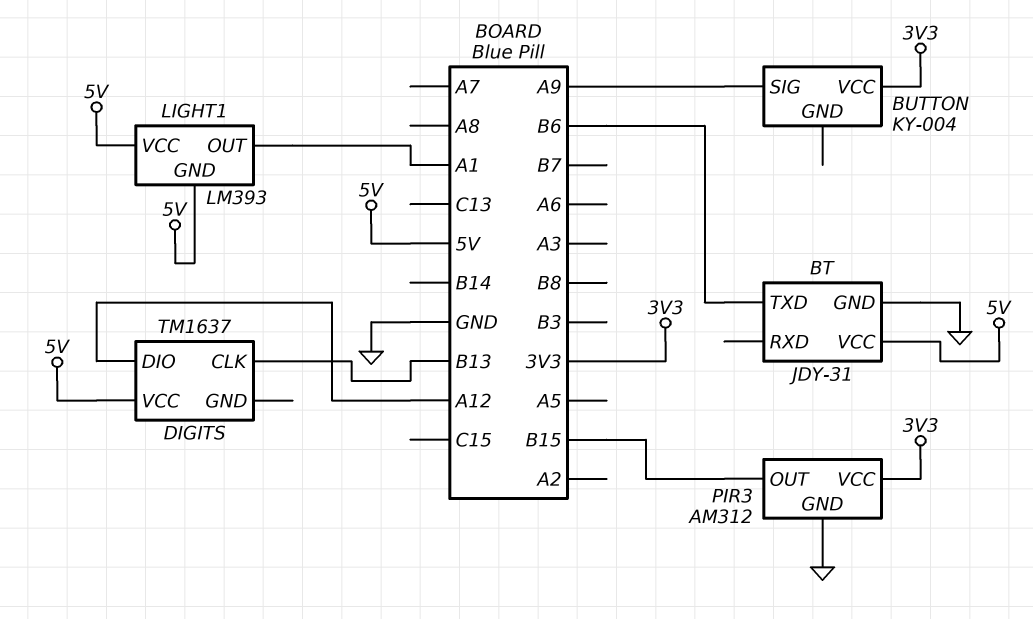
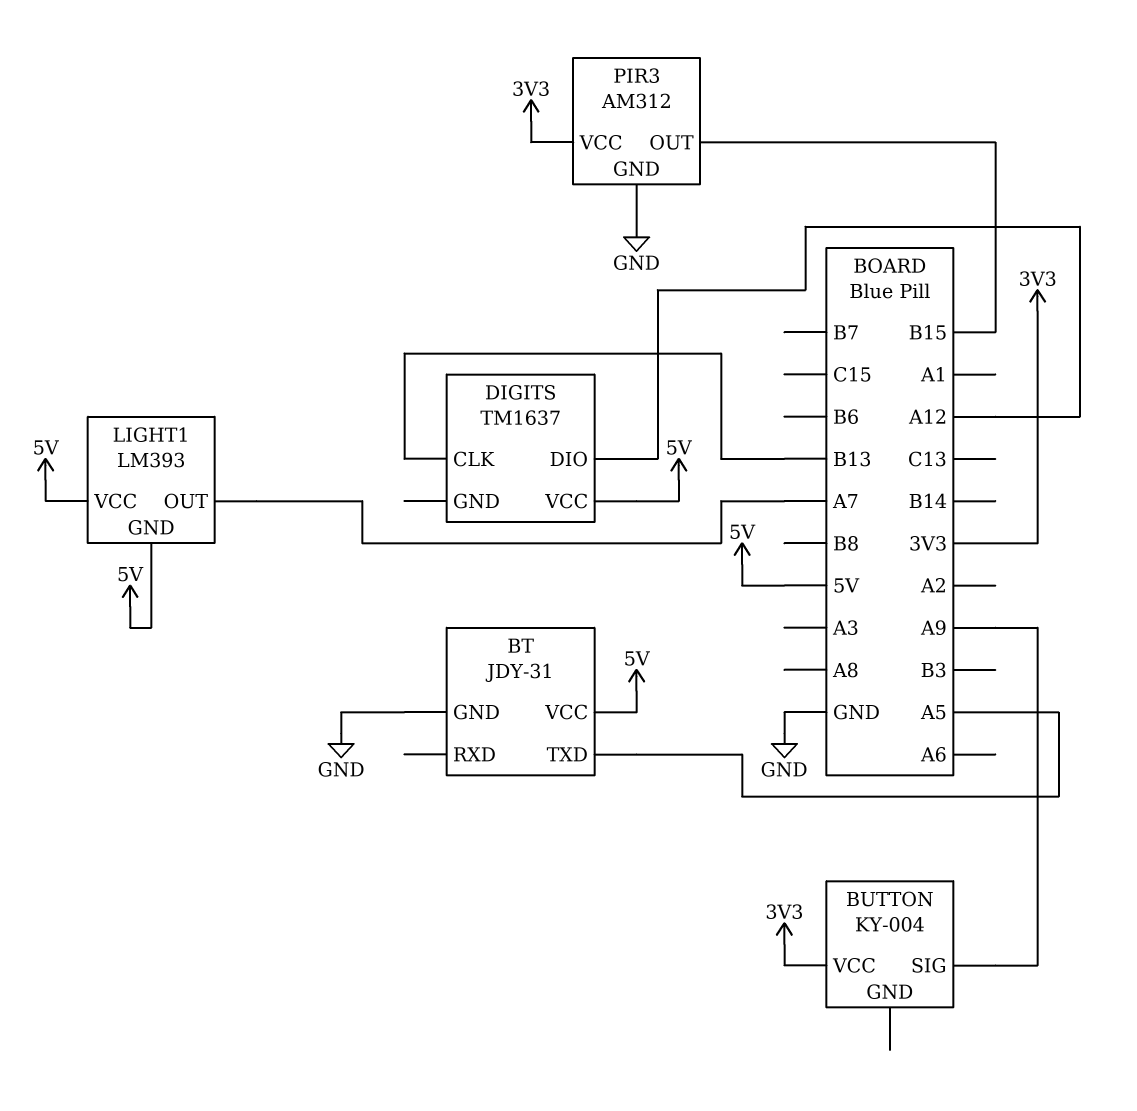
BT pin TXD: B6 -> A5
LIGHT1 pin OUT: A1 -> A7

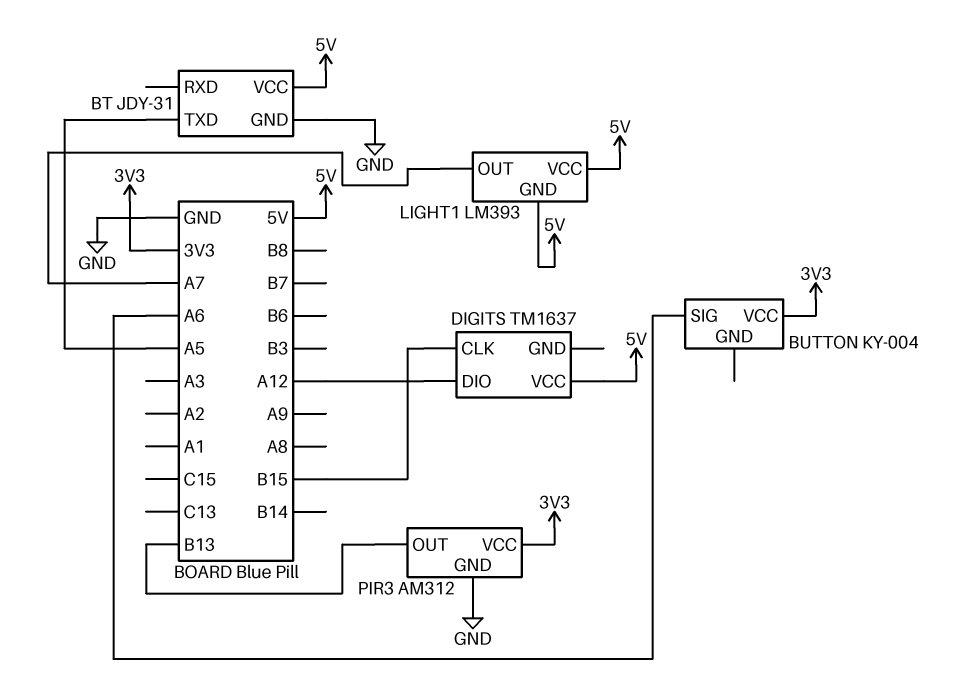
BUTTON pin SIG: A9 -> A6
DIGITS pin CLK: B13 -> B15
PIR3 pin OUT: B15 -> B13

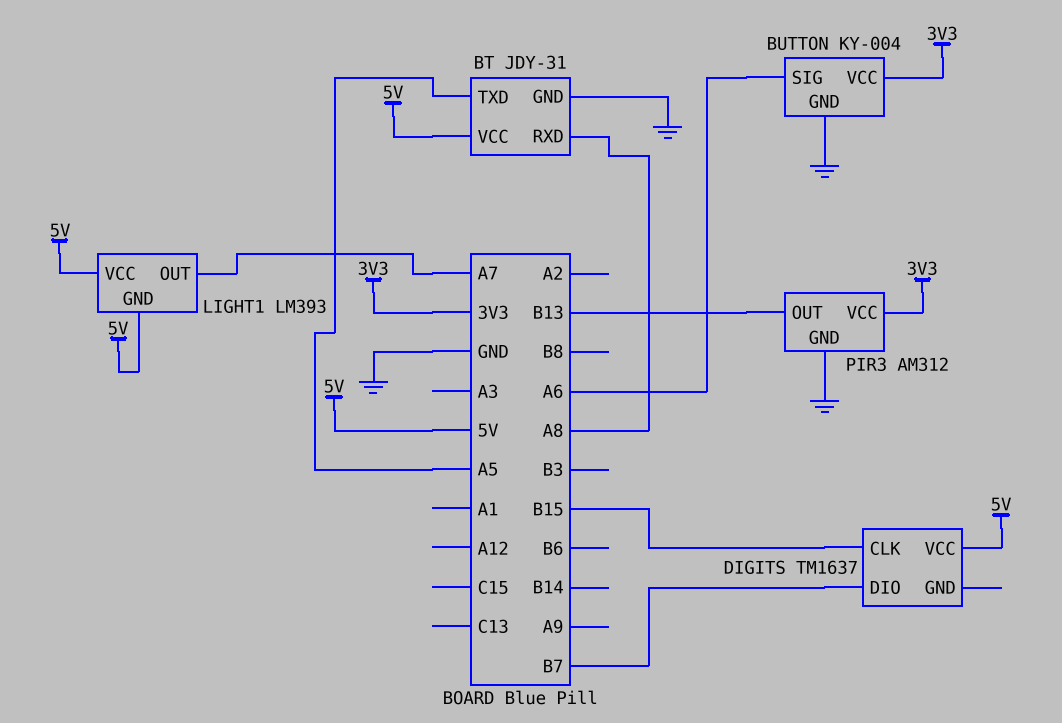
BT pin RXD: none -> A8
BUTTON pin GND: none -> GND
DIGITS pin DIO: A12 -> B7

